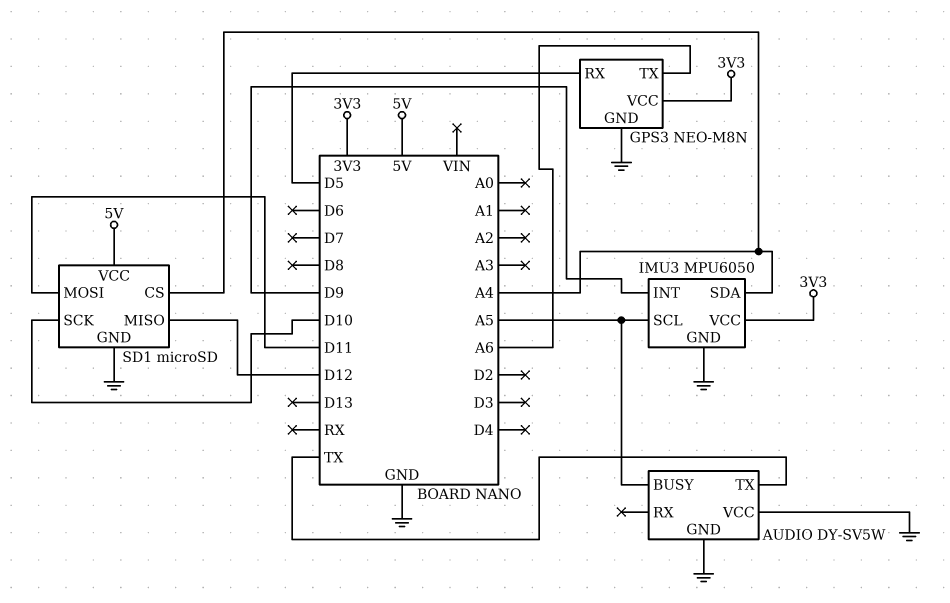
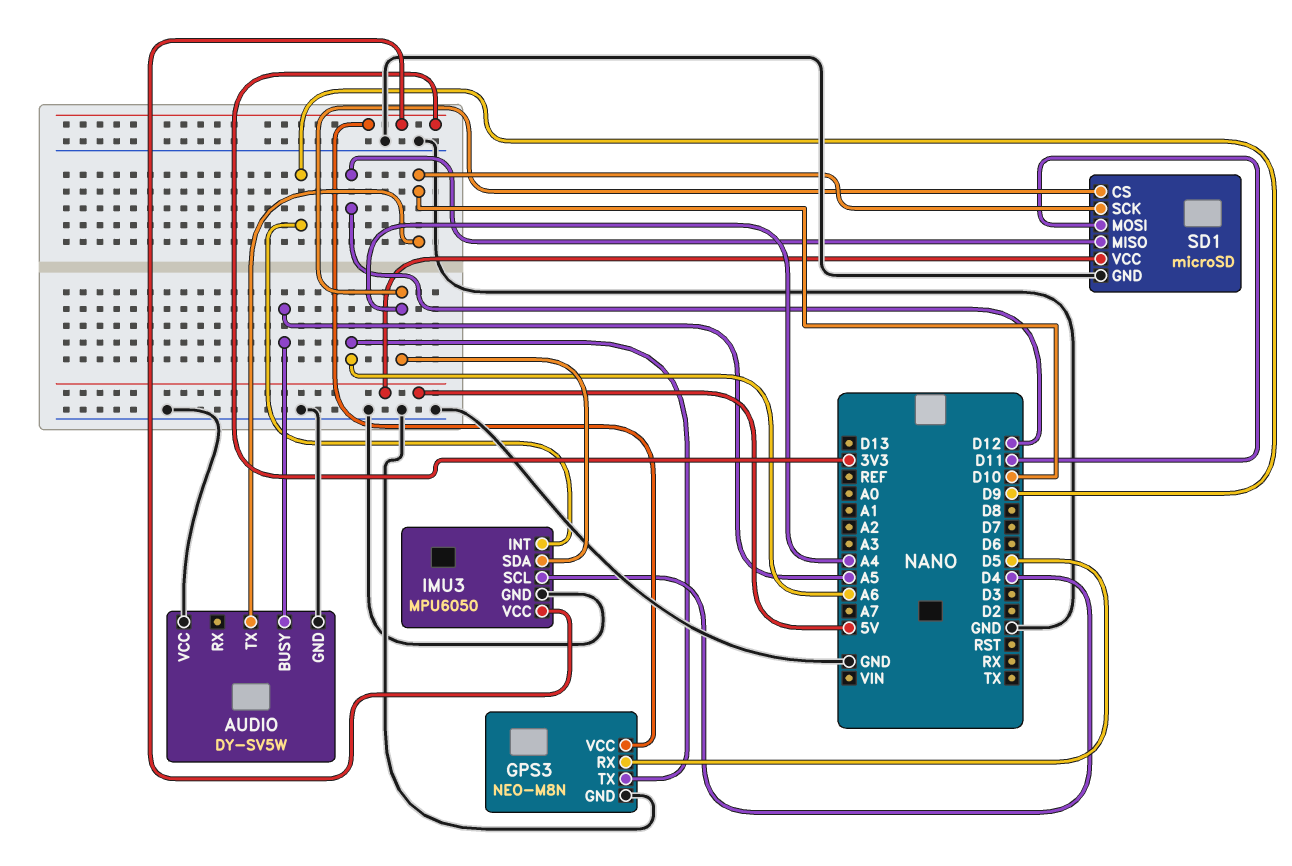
AUDIO pin TX: TX -> D10
IMU3 pin SCL: A5 -> D4

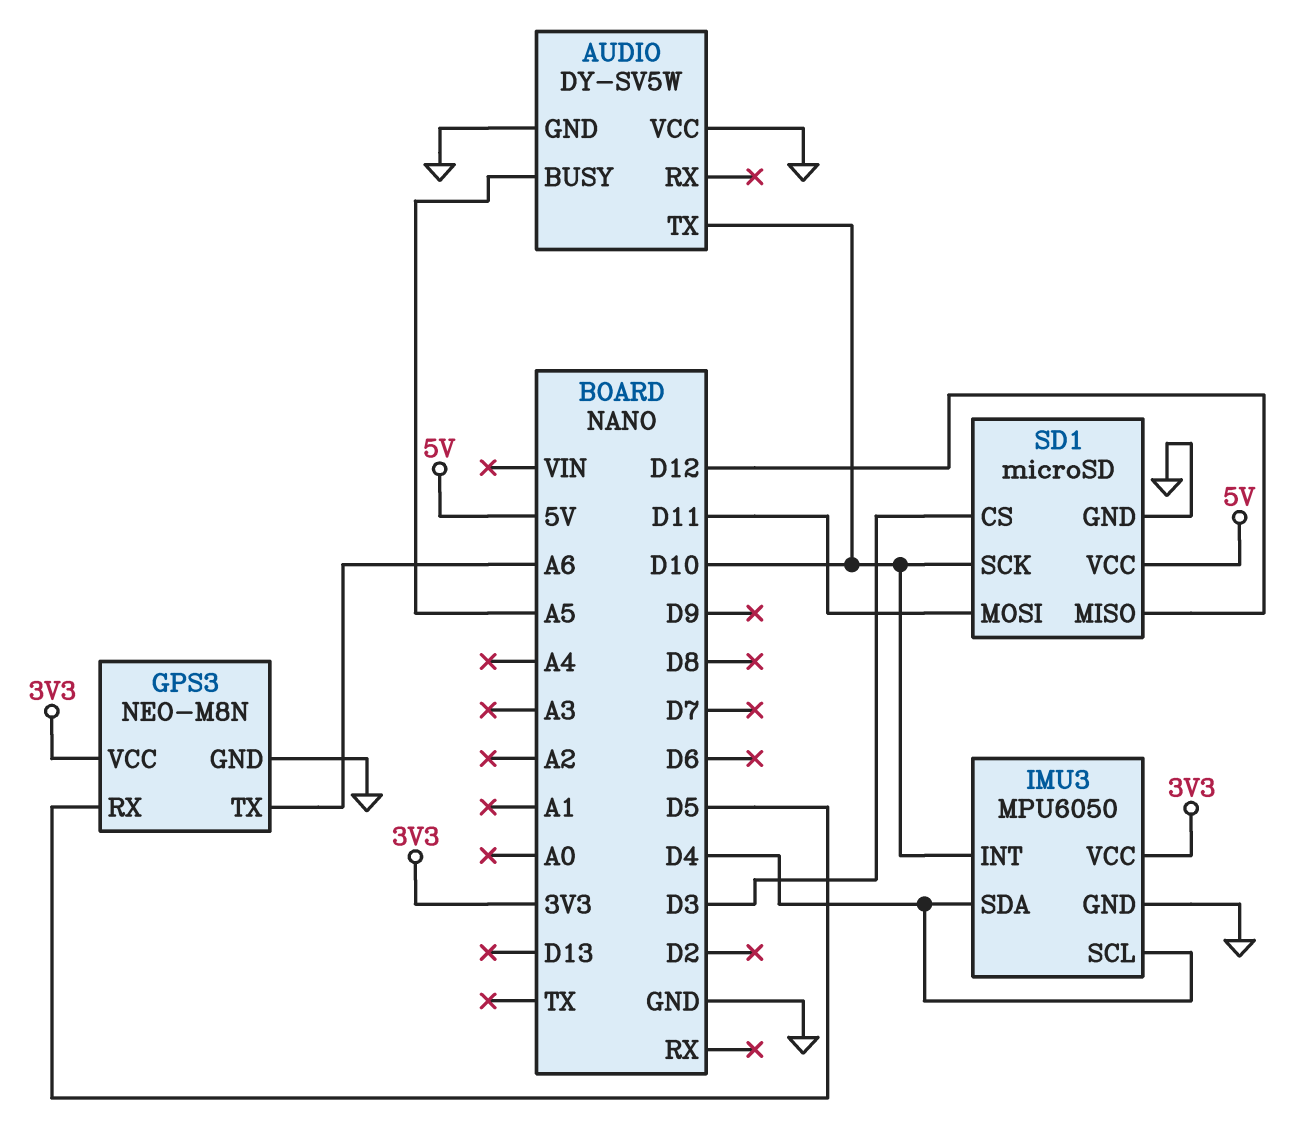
IMU3 pin INT: D9 -> D10
IMU3 pin SDA: A4 -> D4
SD1 pin CS: A4 -> D3

